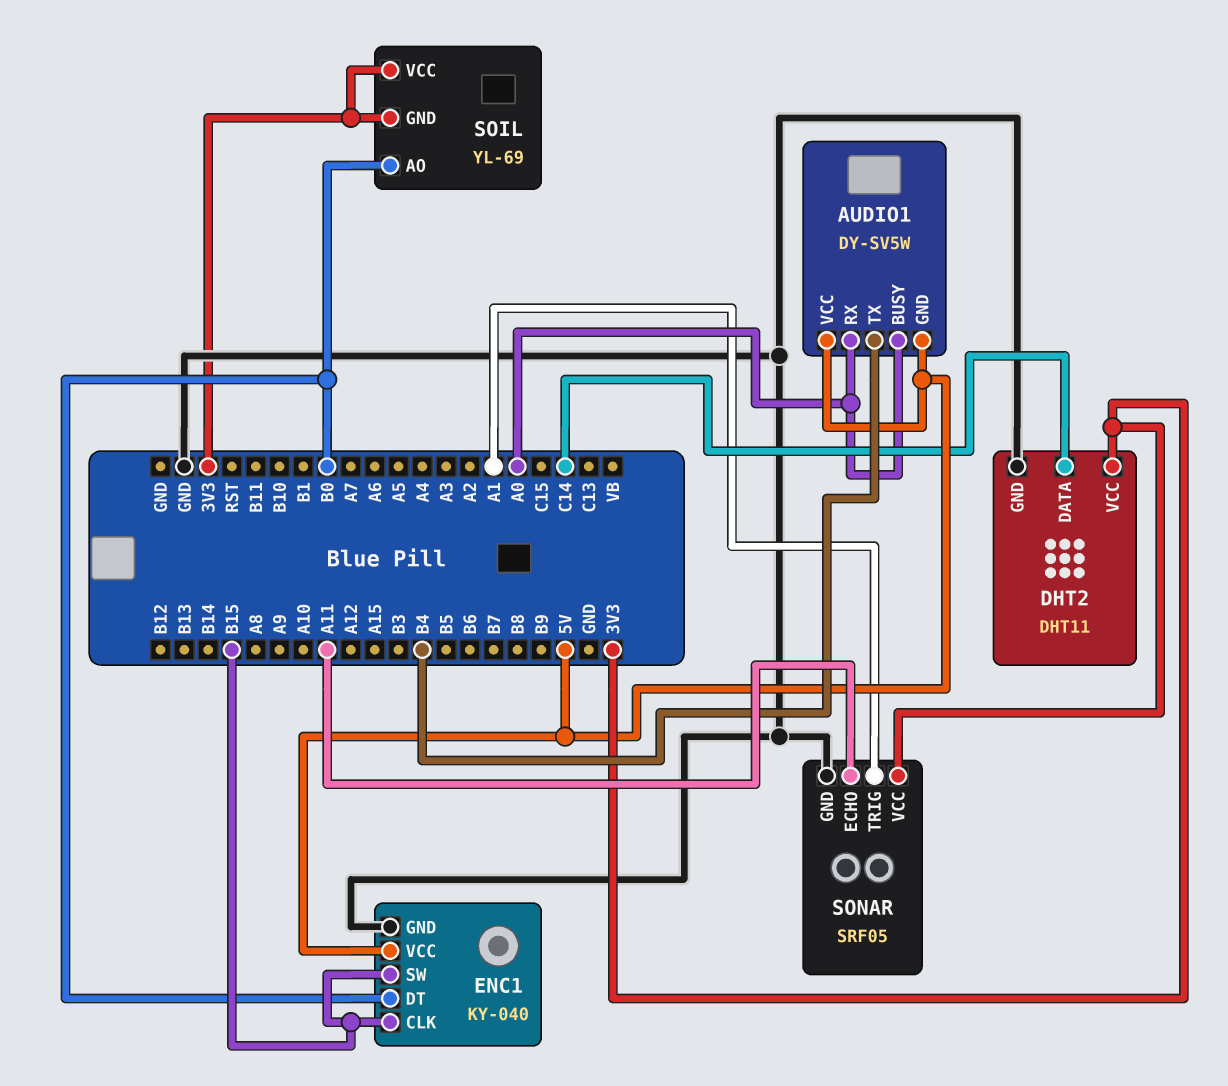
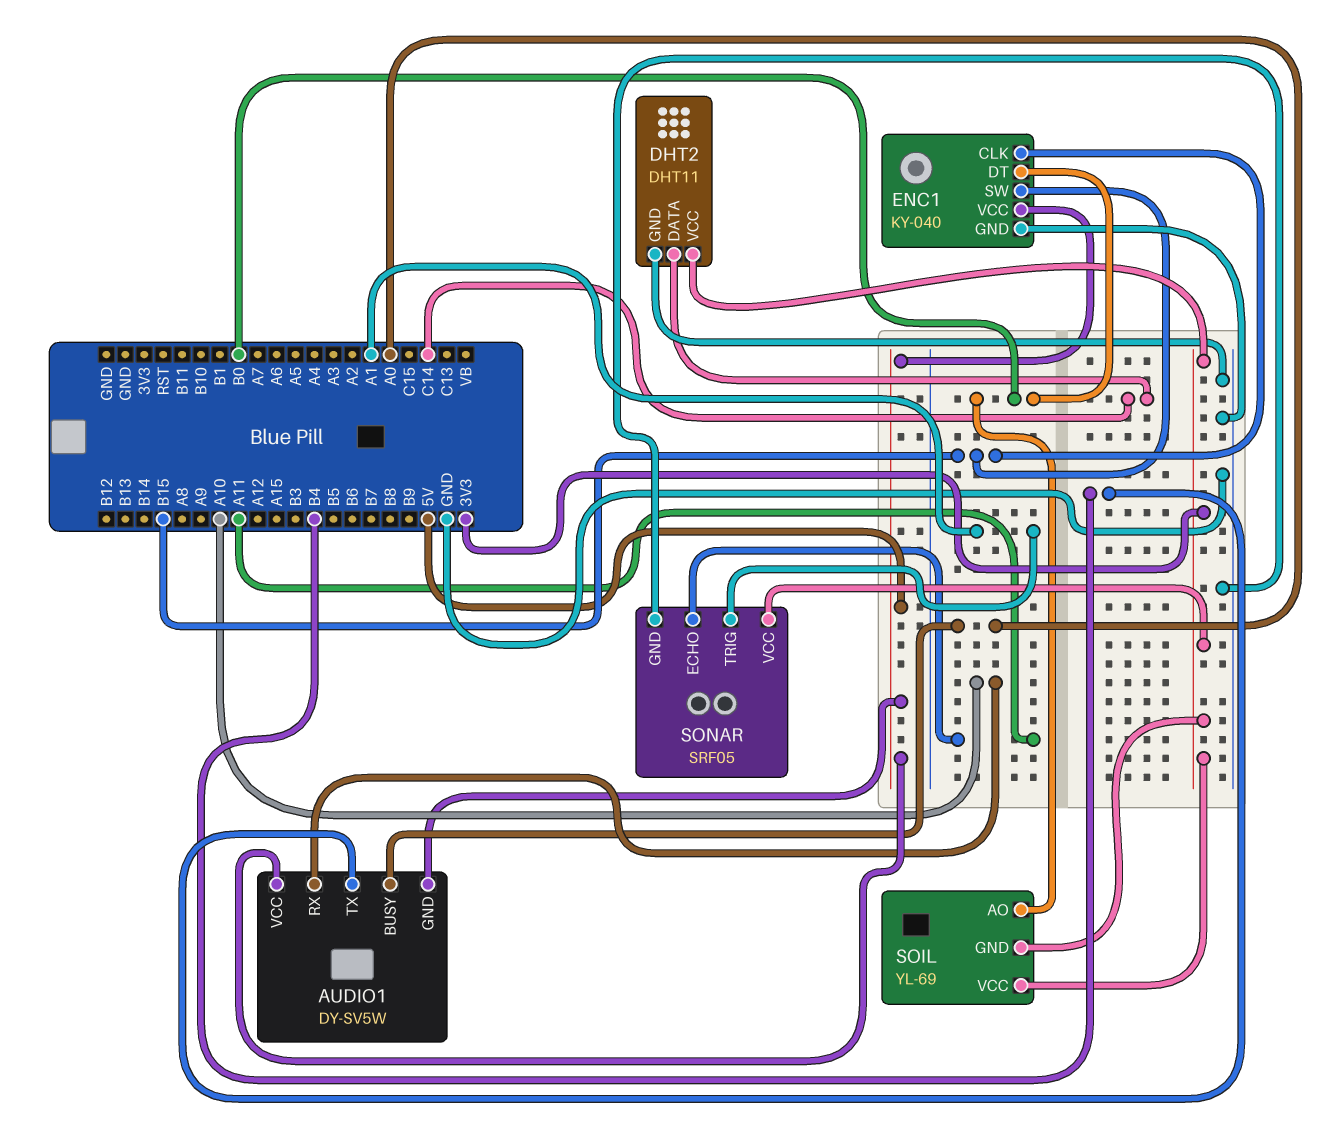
AUDIO1 pin RX: A0 -> A10

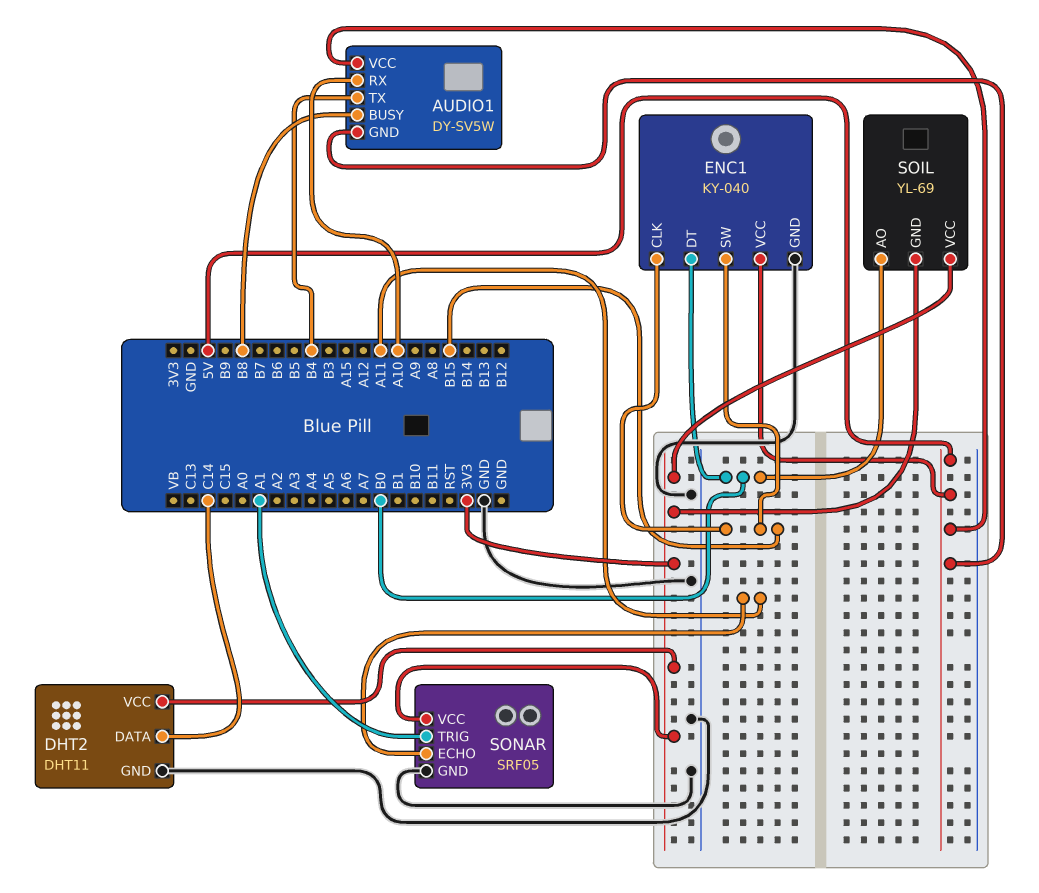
AUDIO1 pin BUSY: A0 -> B8

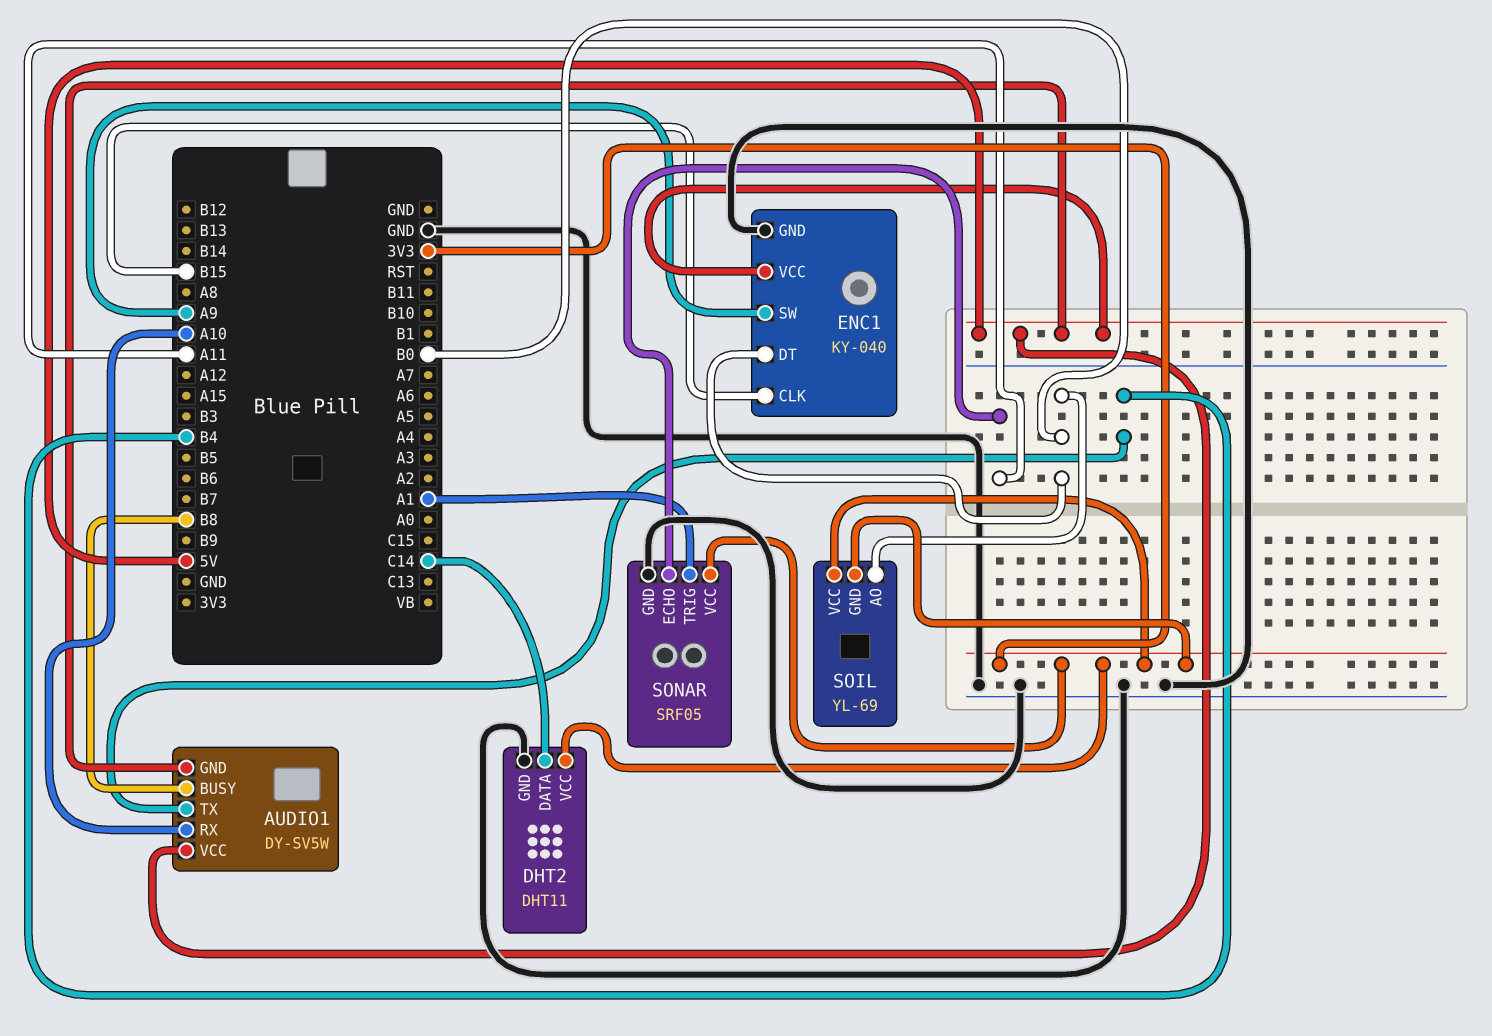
ENC1 pin SW: B15 -> A9

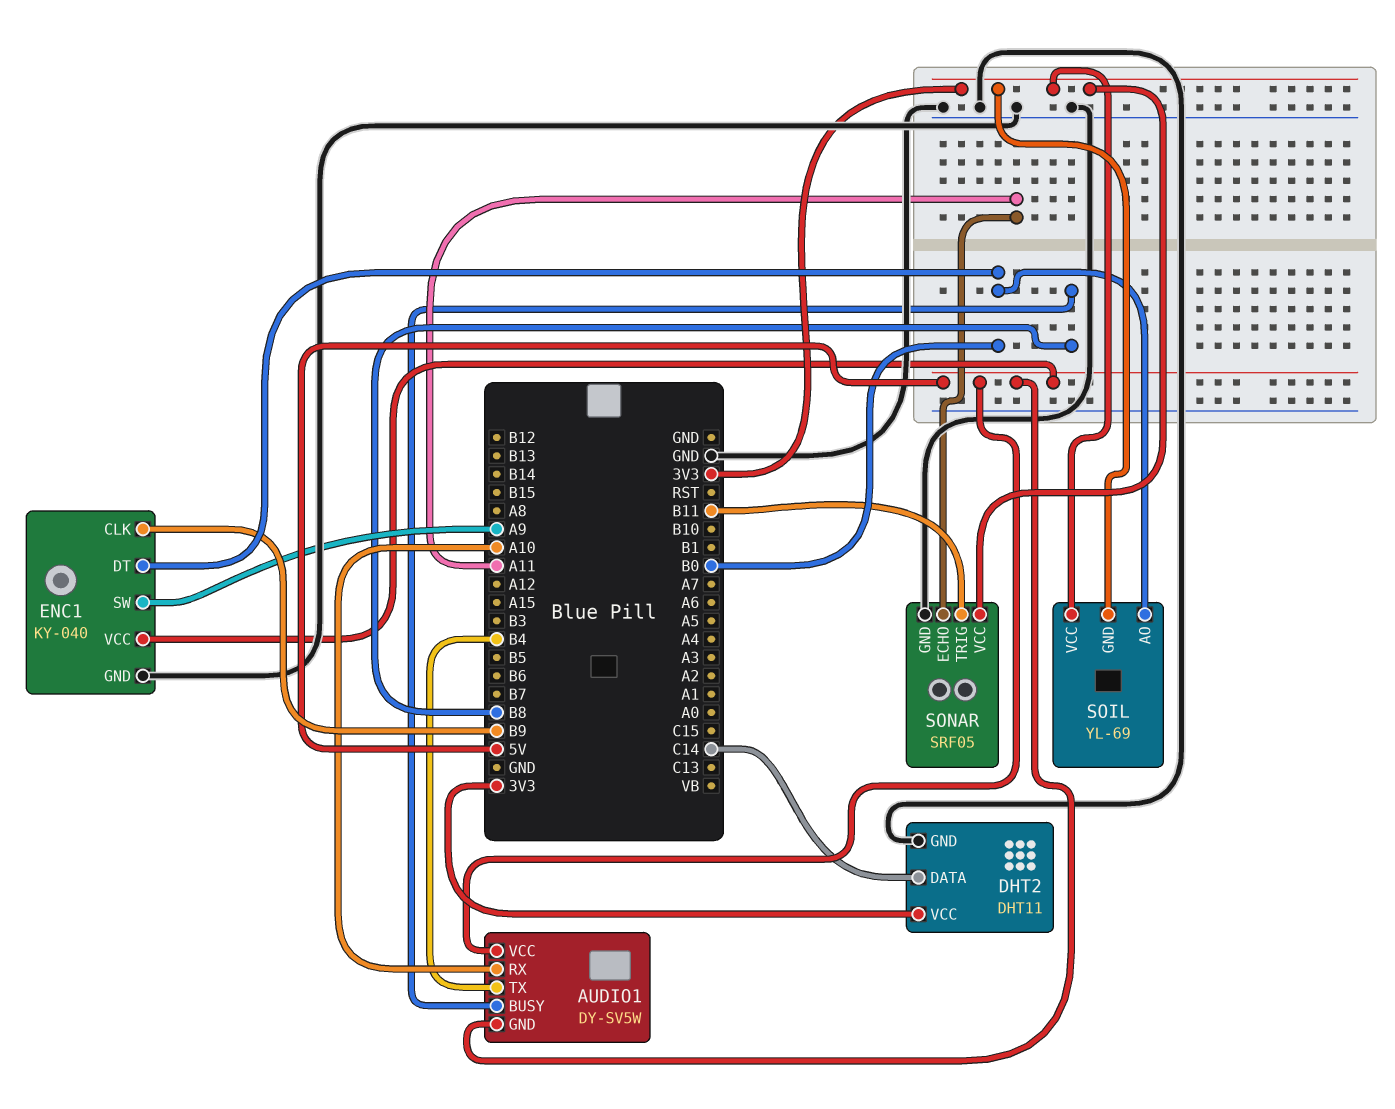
ENC1 pin CLK: B15 -> B9
SONAR pin TRIG: A1 -> B11

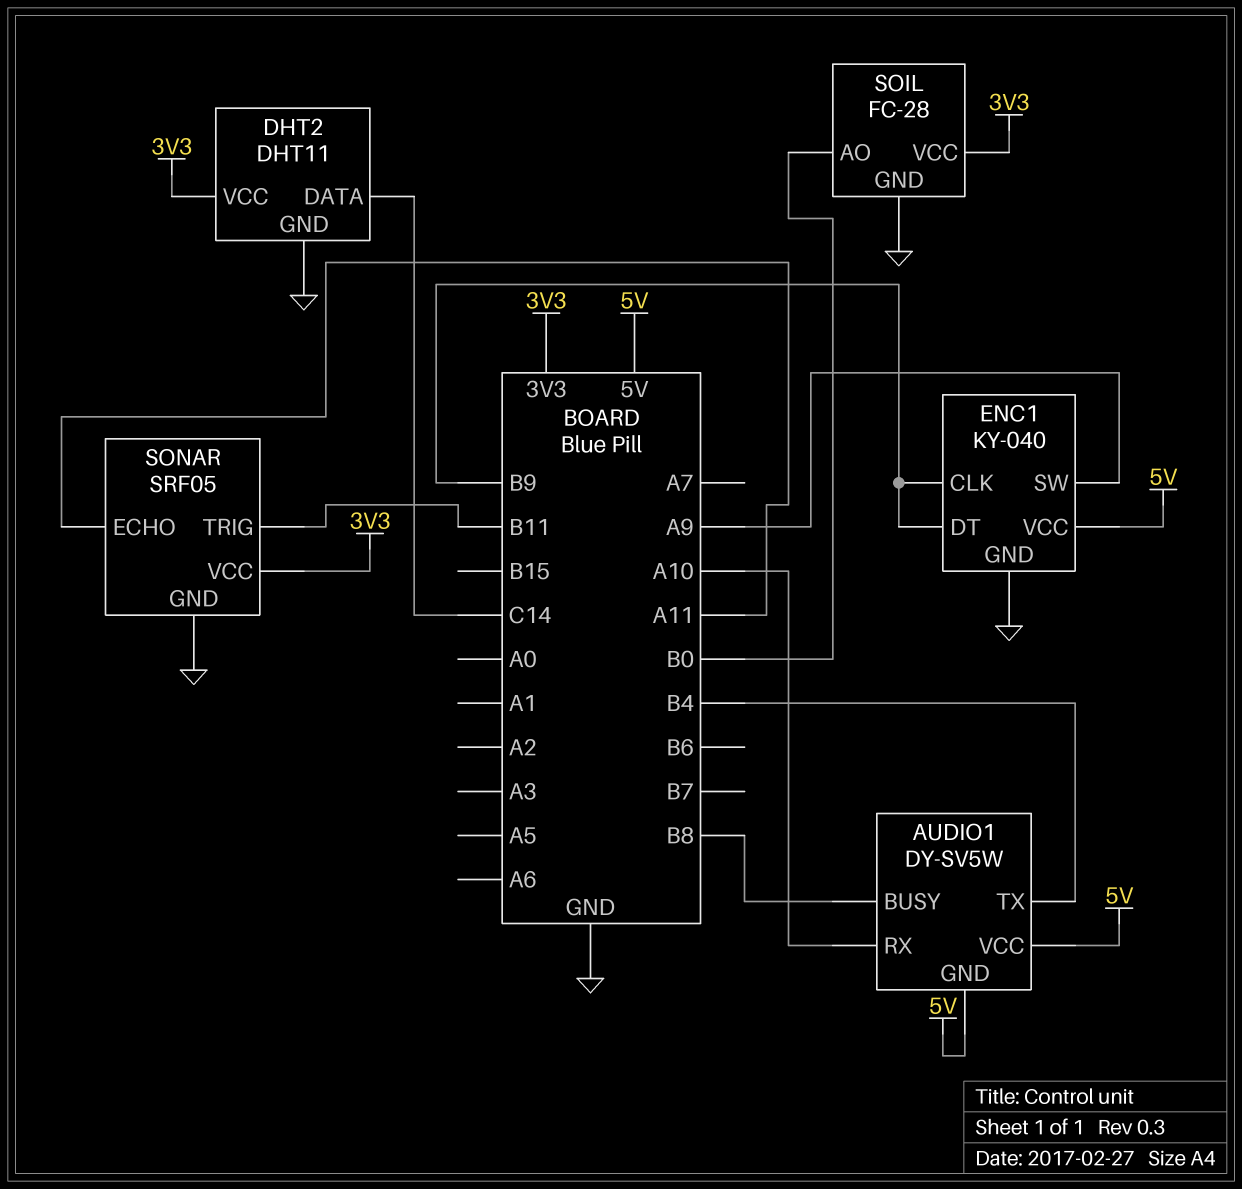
ENC1 pin DT: B0 -> B9
SOIL: YL-69 -> FC-28
SOIL pin GND: 3V3 -> GND

